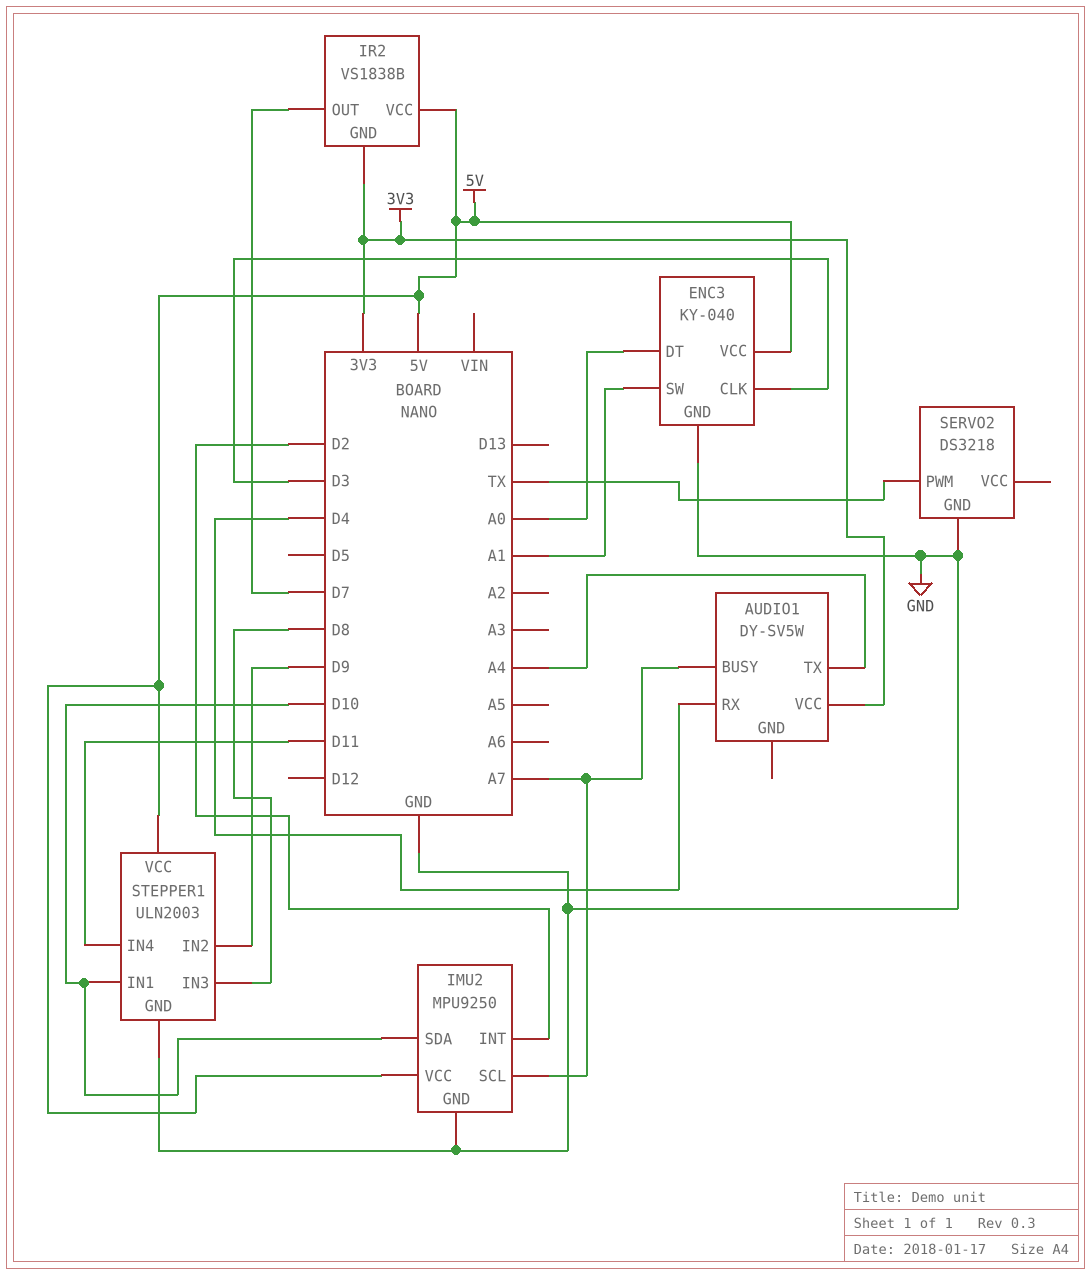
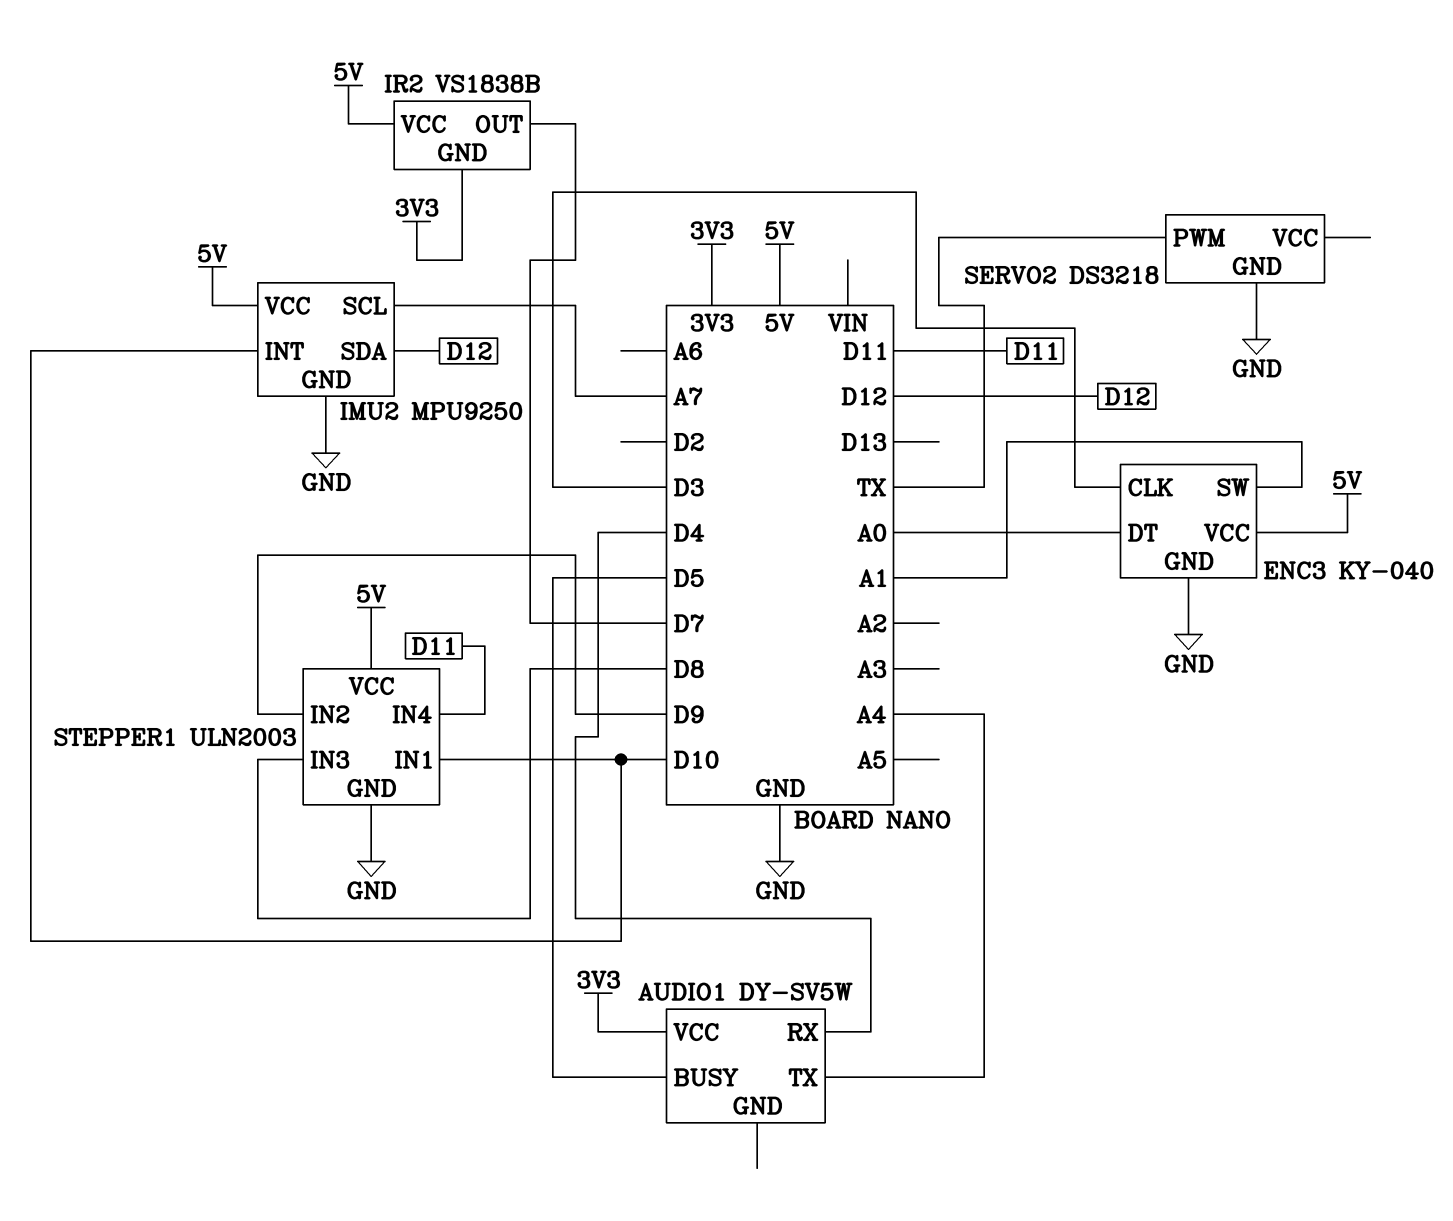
AUDIO1 pin BUSY: A7 -> D5
IMU2 pin INT: D2 -> D10
IMU2 pin SDA: D10 -> D12

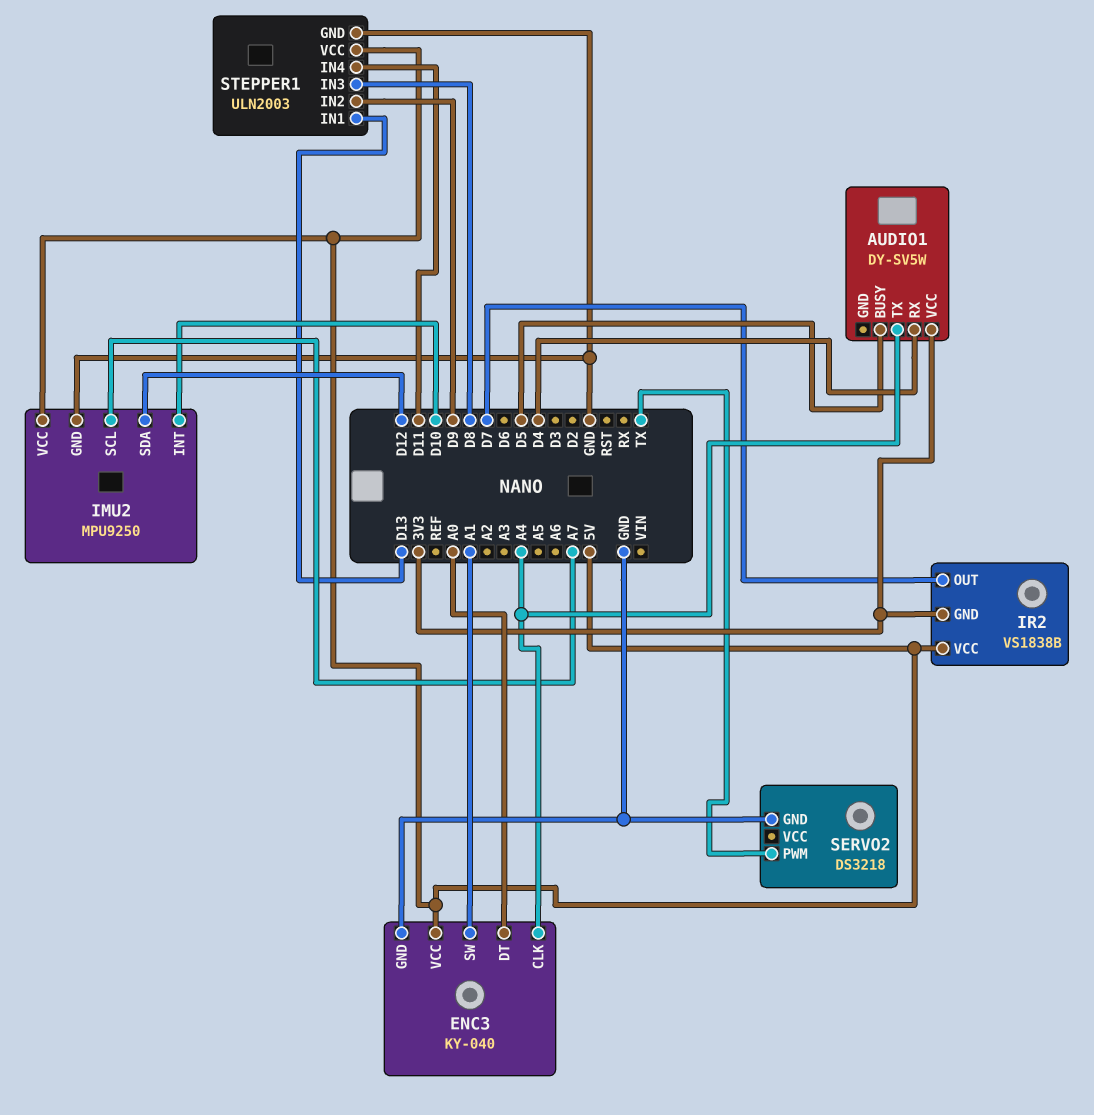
ENC3 pin CLK: D3 -> A4
STEPPER1 pin IN1: D10 -> D13

